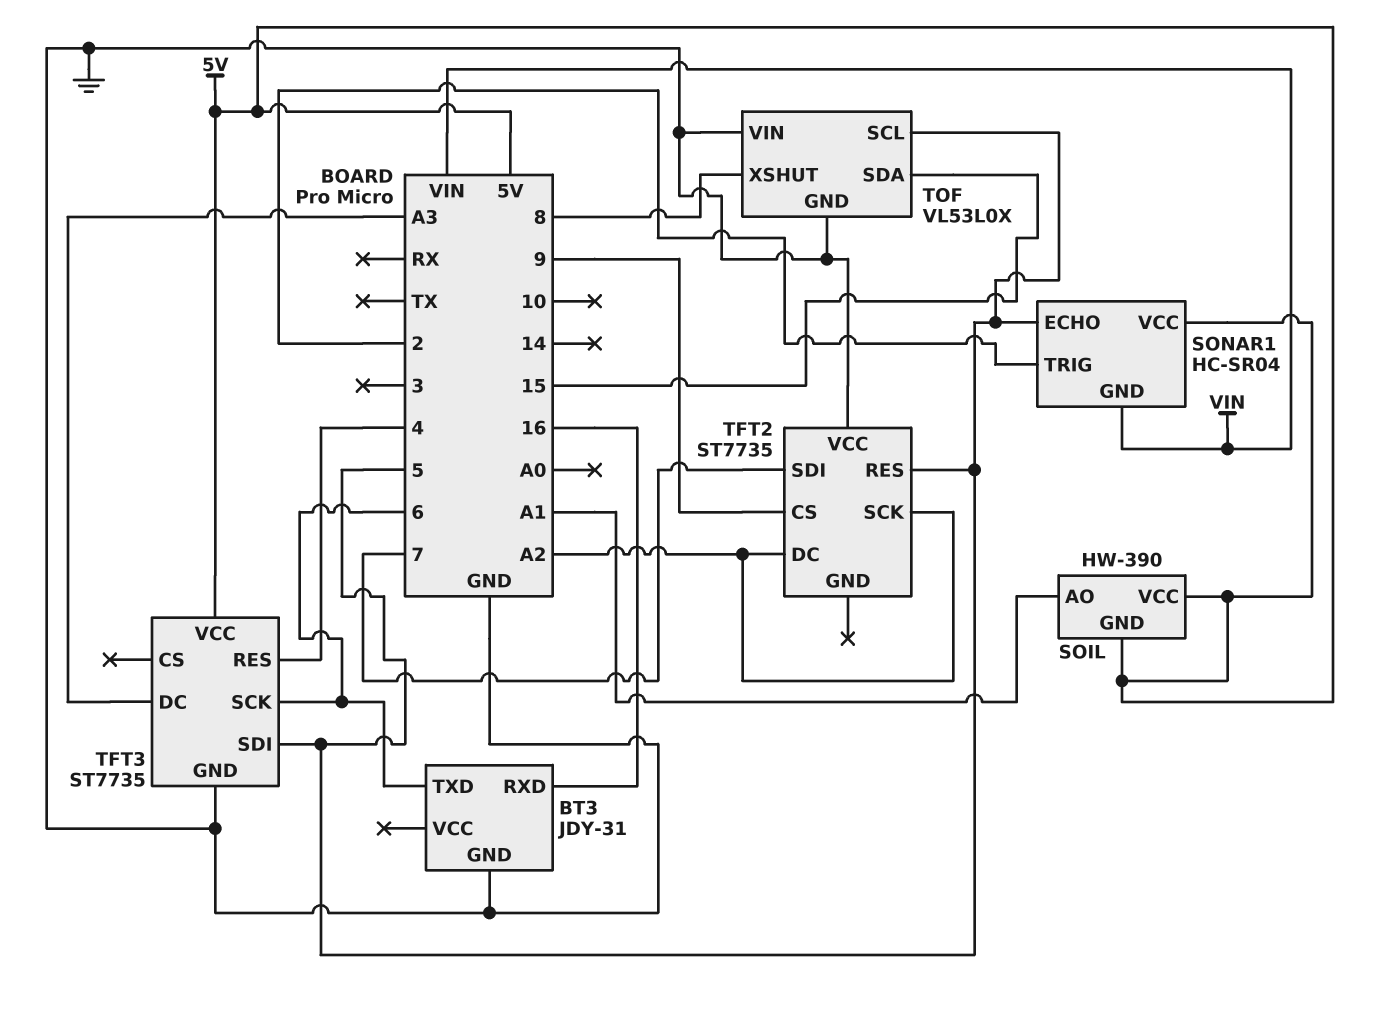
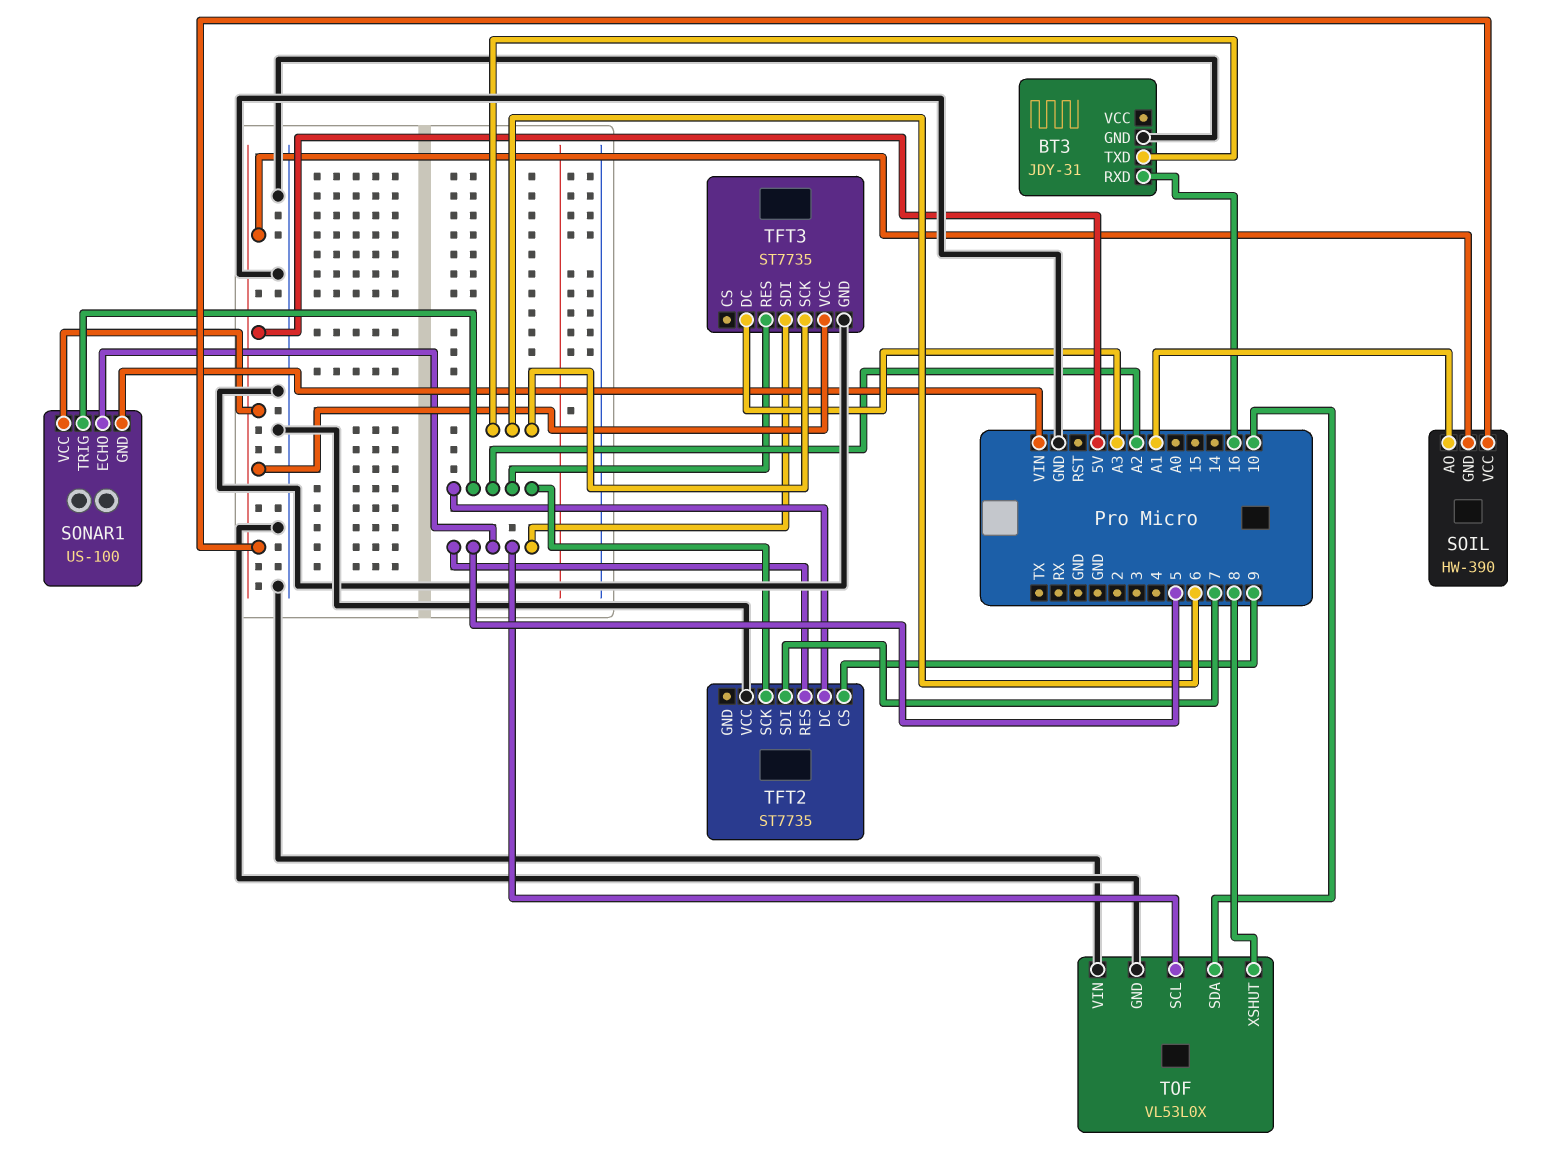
SONAR1: HC-SR04 -> US-100
SONAR1 pin TRIG: 2 -> A2
TFT3 pin RES: 4 -> A2
TOF pin SDA: 15 -> 10

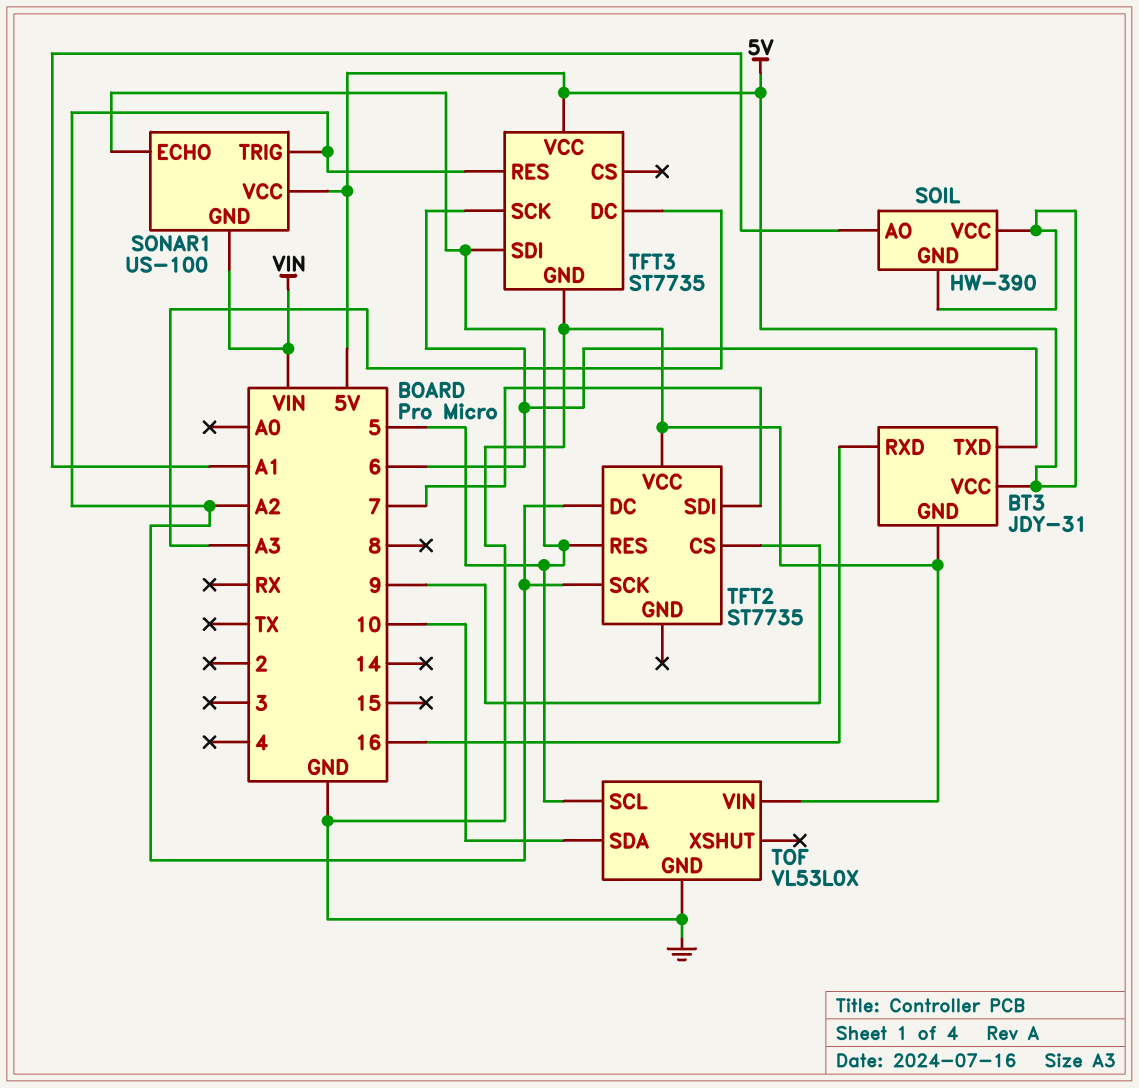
BT3 pin VCC: none -> 5V
TOF pin XSHUT: 8 -> none

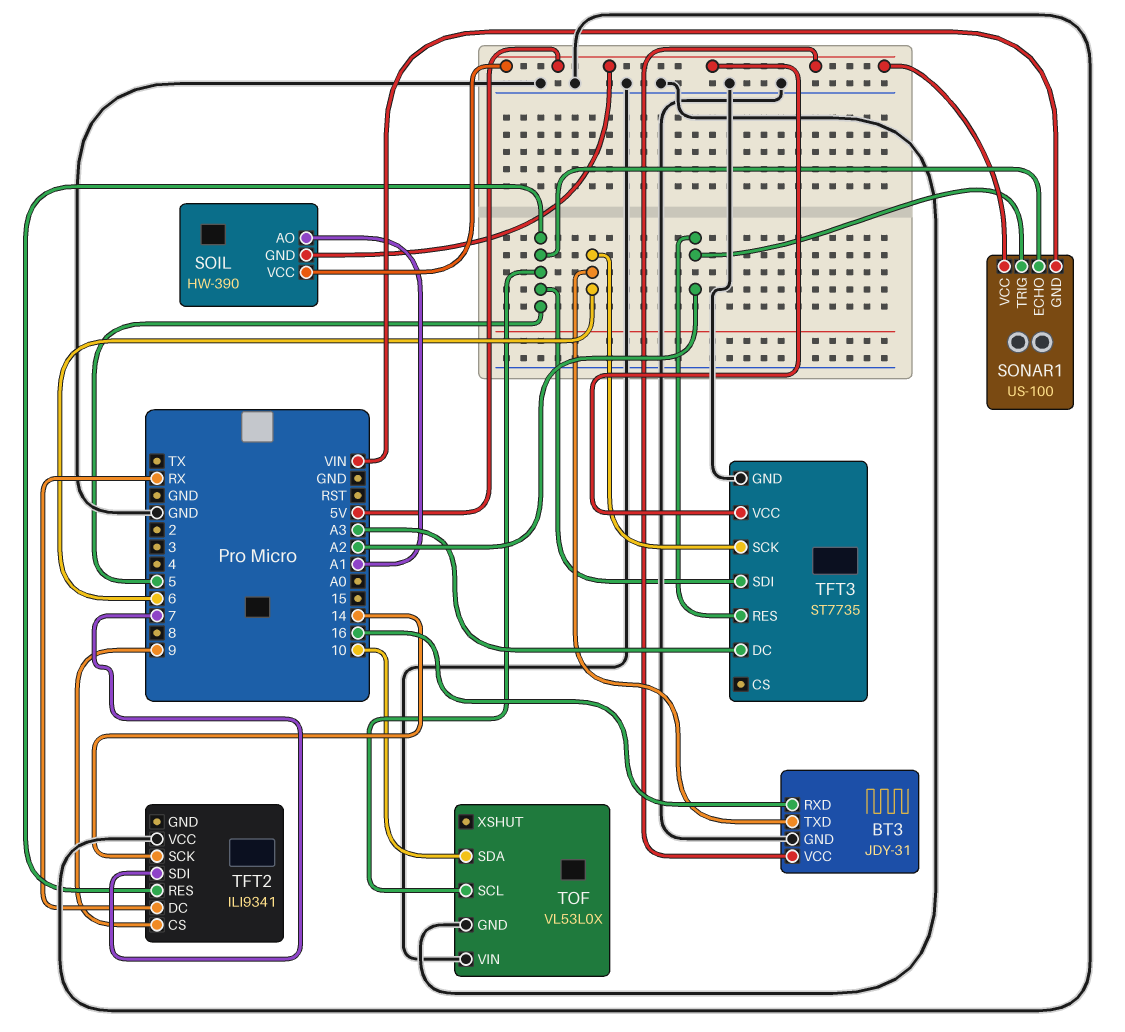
TFT2: ST7735 -> ILI9341
TFT2 pin DC: A2 -> RX
TFT2 pin SCK: A2 -> 14

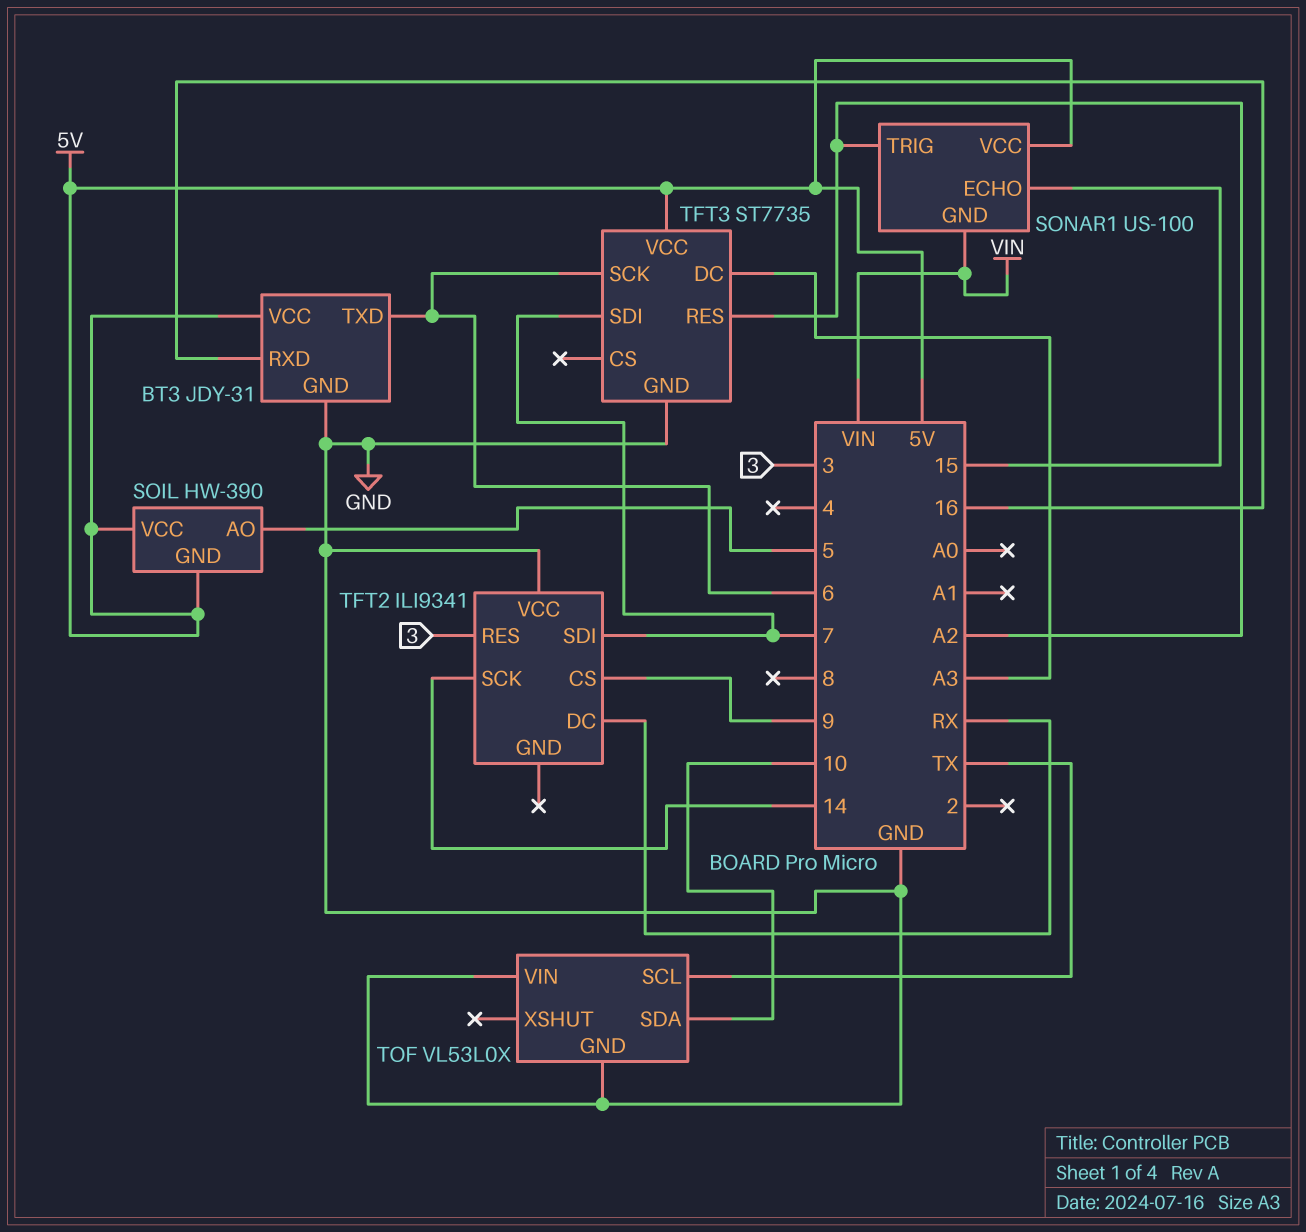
SOIL pin AO: A1 -> 5
SONAR1 pin ECHO: 5 -> 15
TFT2 pin RES: 5 -> 3
TFT3 pin SDI: 5 -> 7
TOF pin SCL: 5 -> TX

